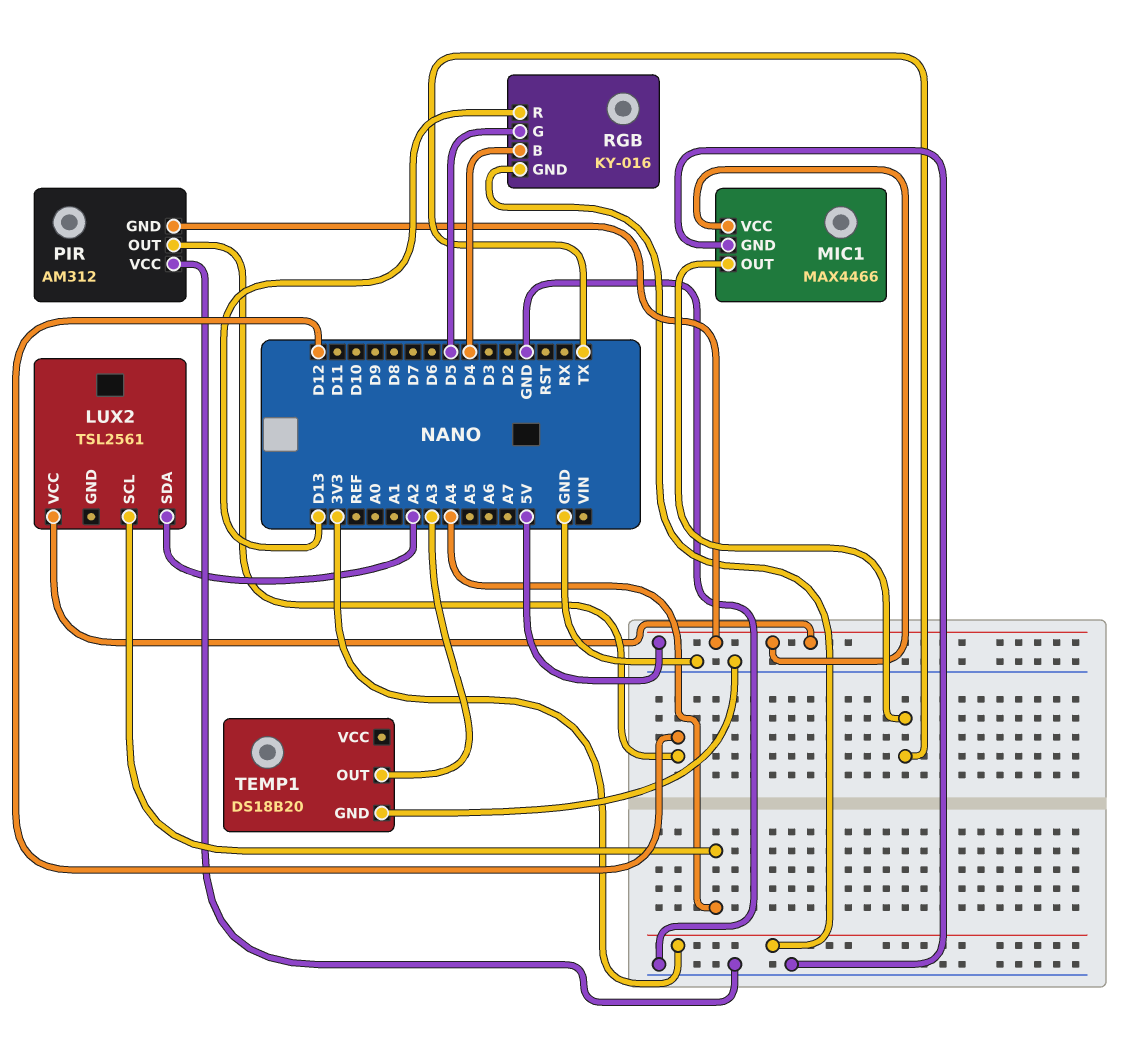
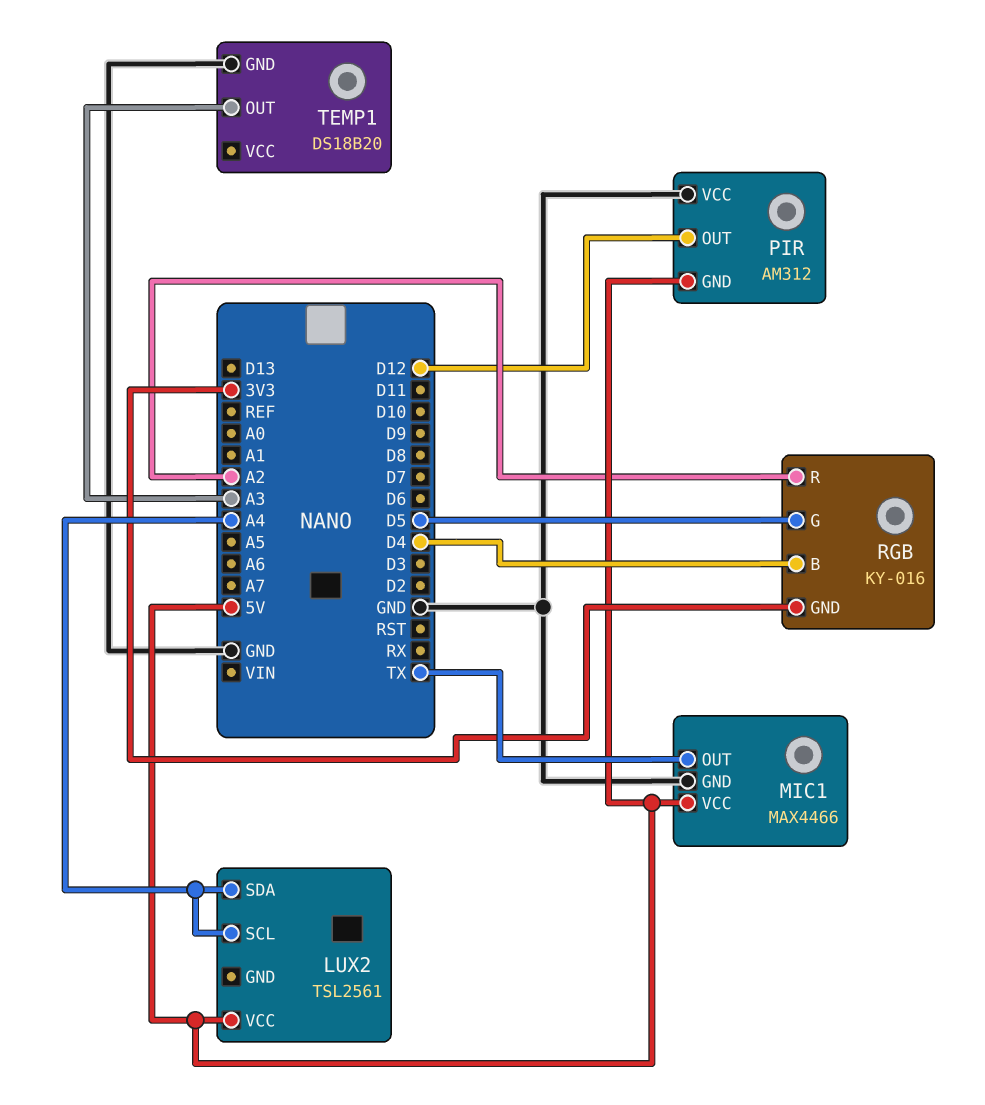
LUX2 pin SDA: A2 -> A4
RGB pin R: D13 -> A2

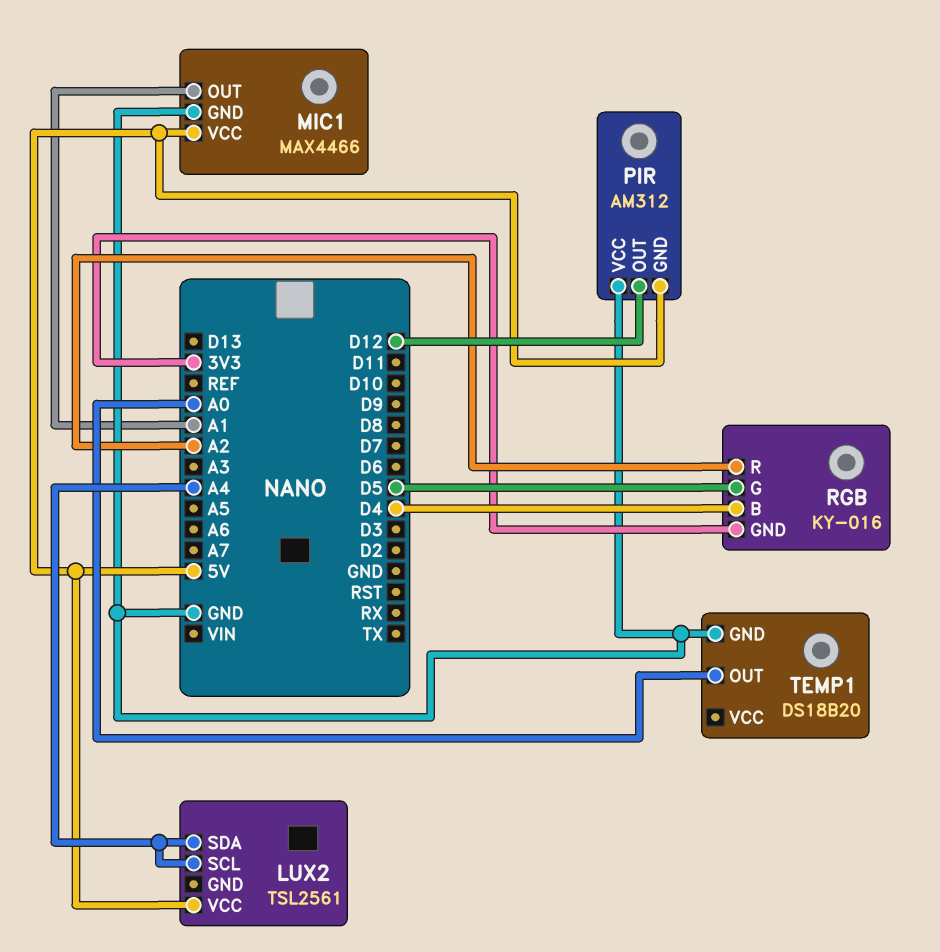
MIC1 pin OUT: TX -> A1
TEMP1 pin OUT: A3 -> A0

